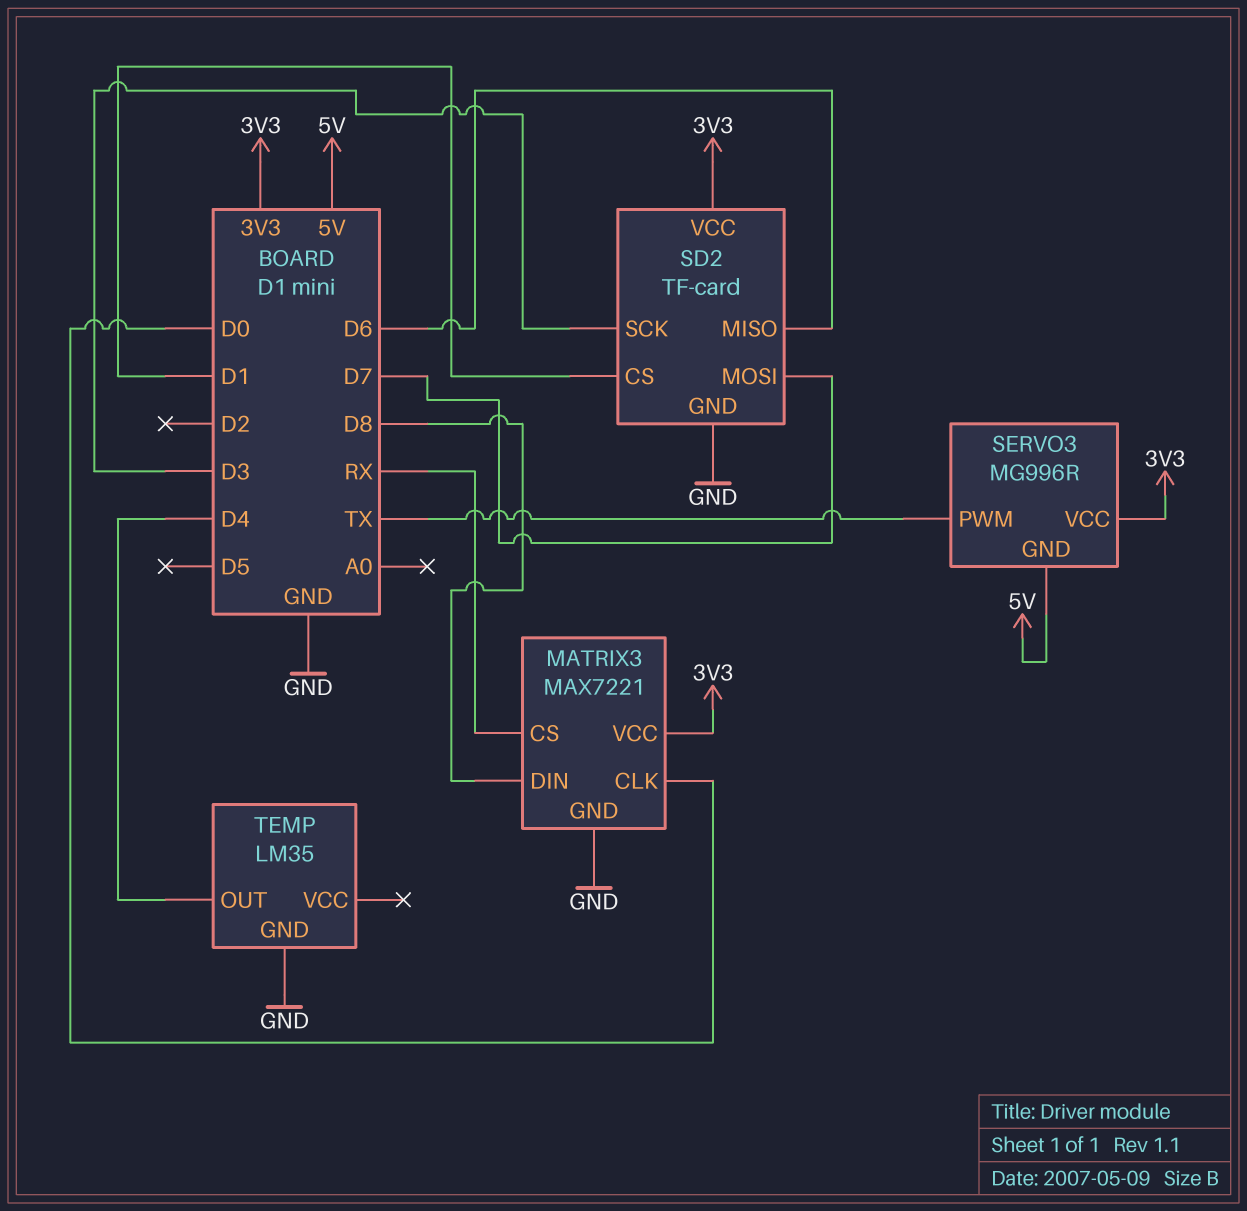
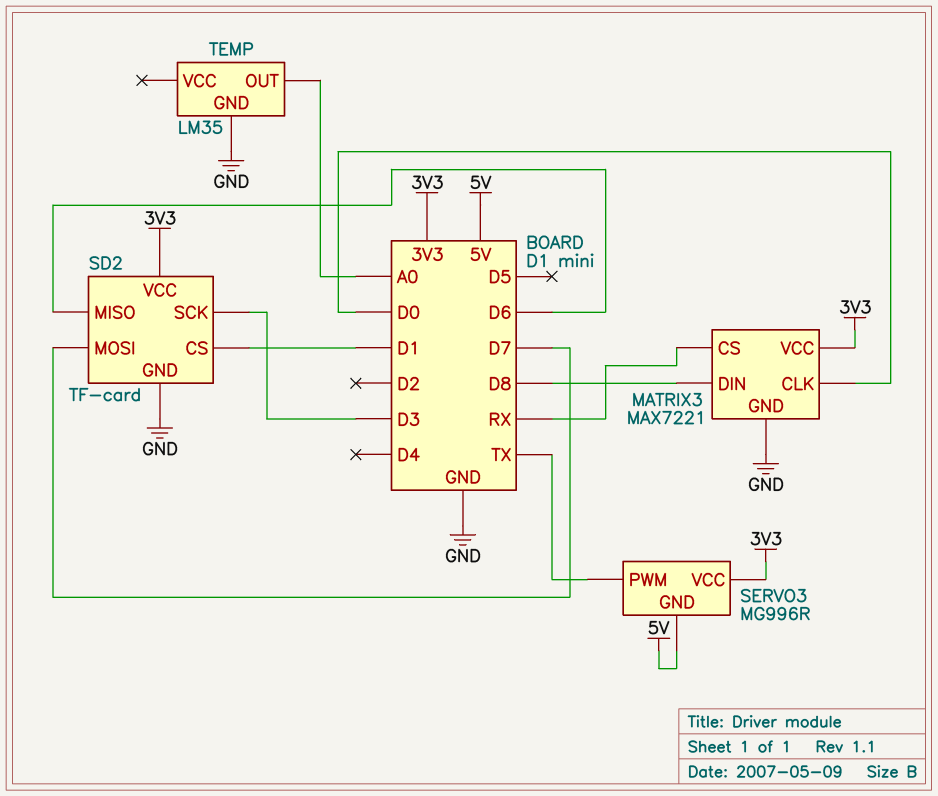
TEMP pin OUT: D4 -> A0

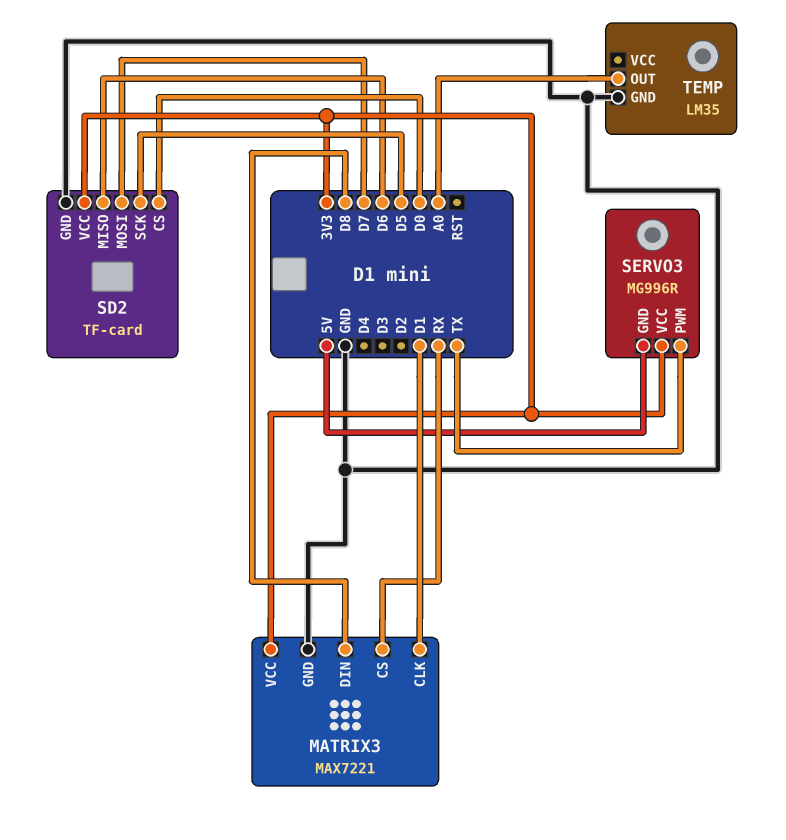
MATRIX3 pin CLK: D0 -> D1
SD2 pin CS: D1 -> D0
SD2 pin SCK: D3 -> D5

